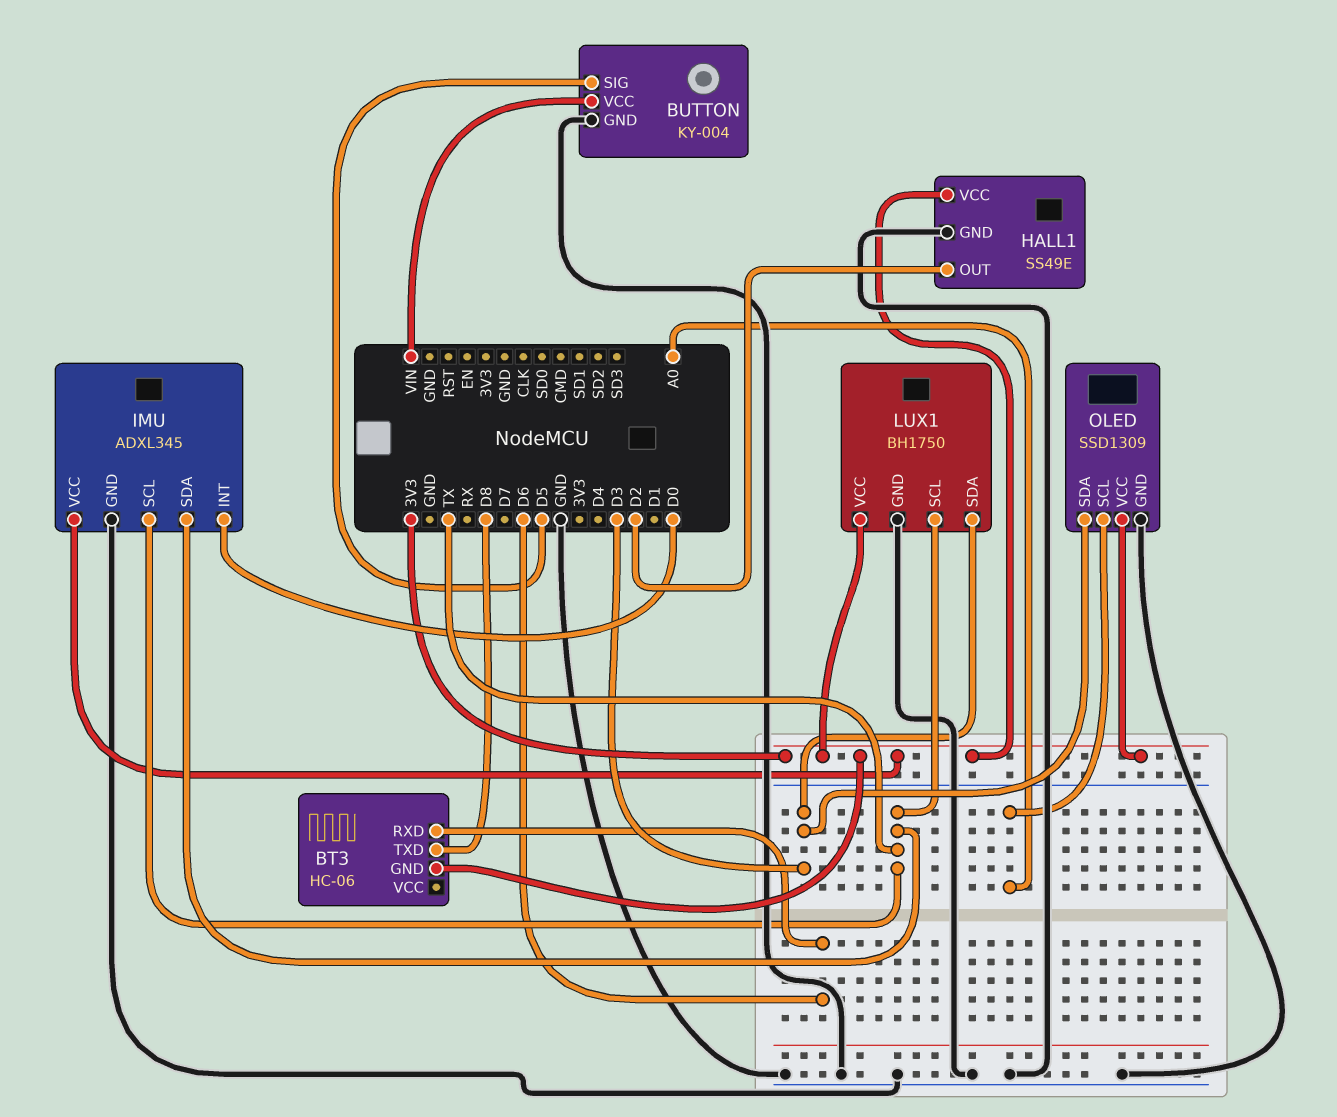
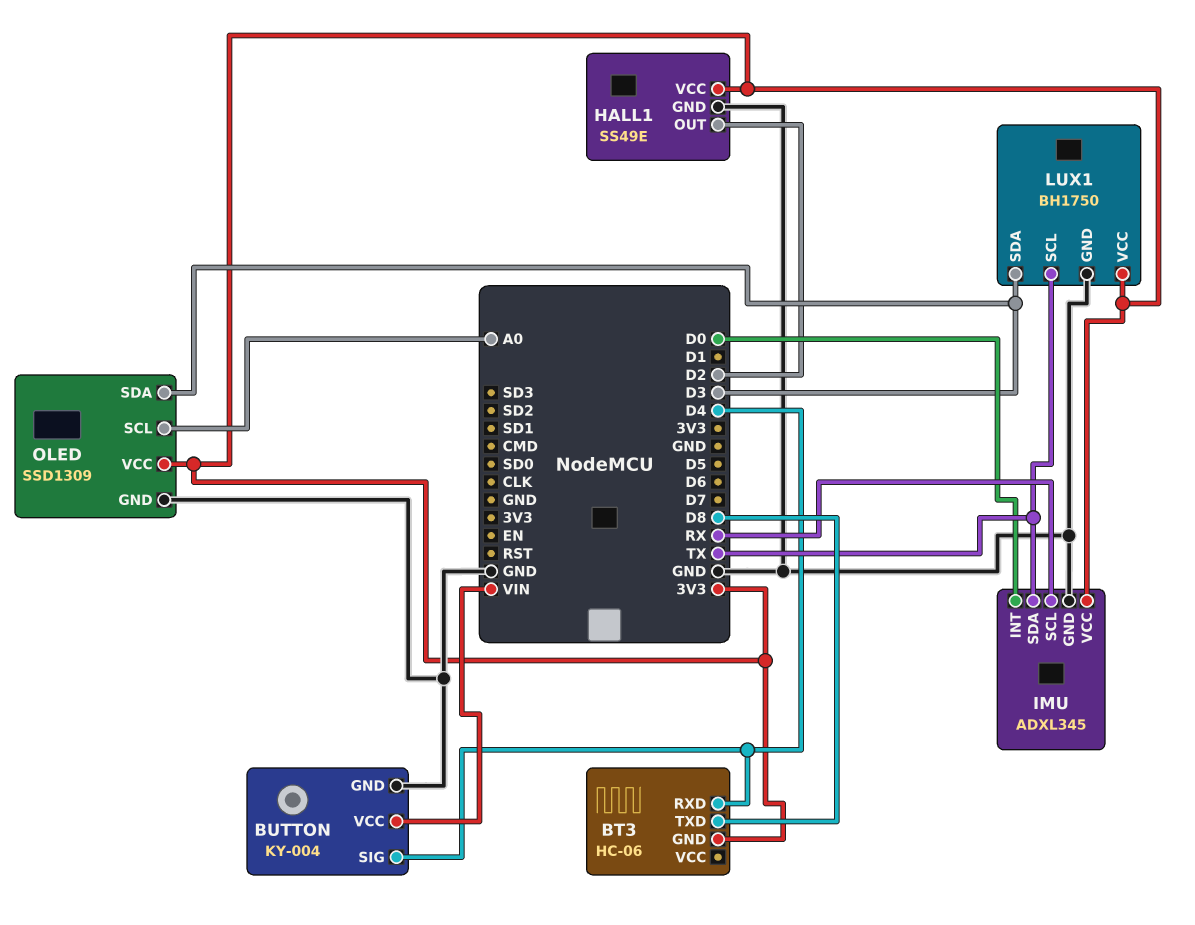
BT3 pin RXD: D6 -> D4
BUTTON pin SIG: D5 -> D4
IMU pin SCL: TX -> RX

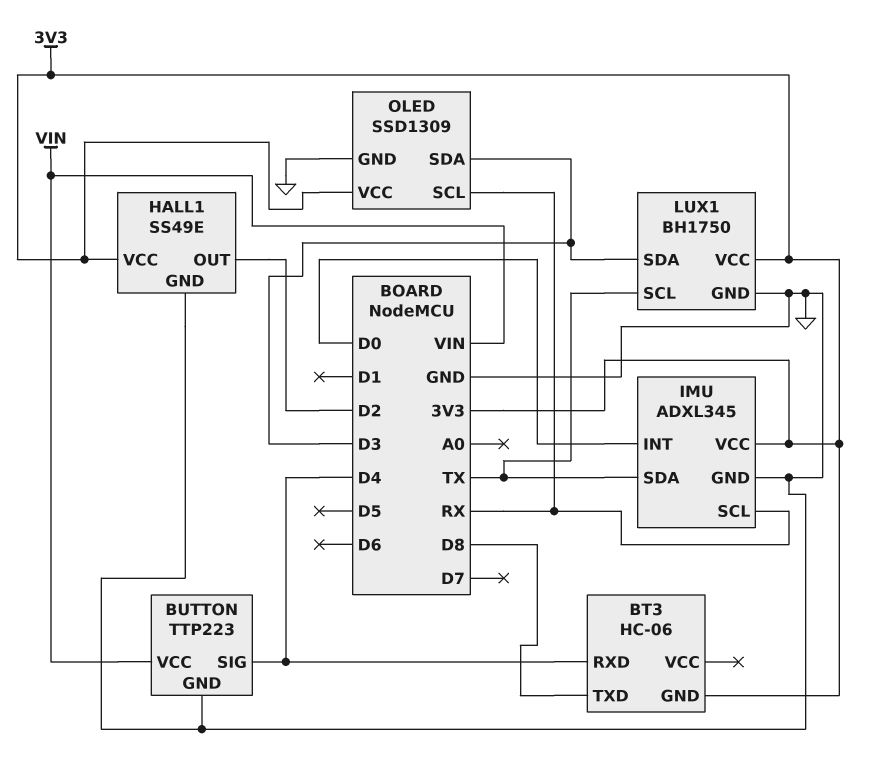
BUTTON: KY-004 -> TTP223
OLED pin SCL: A0 -> RX

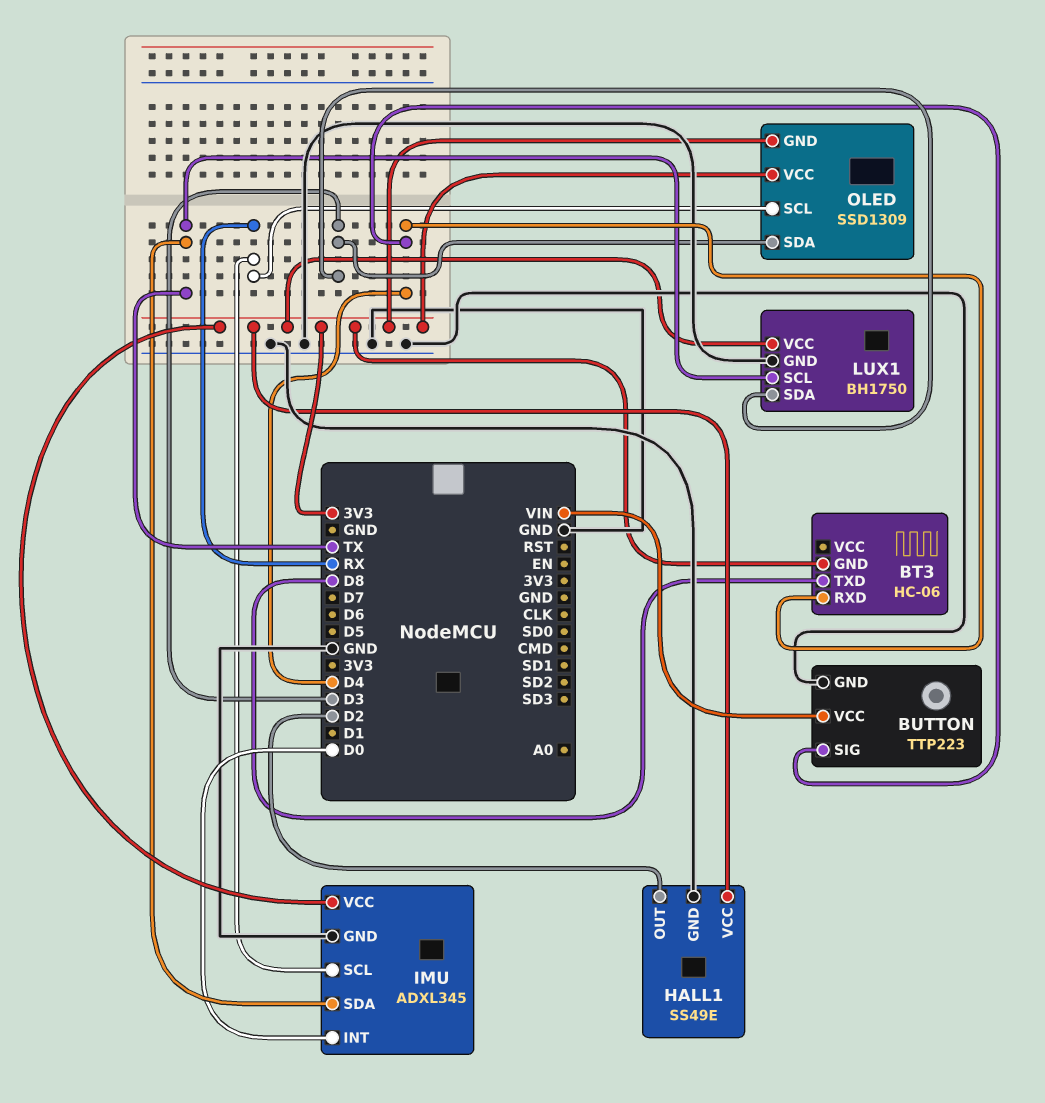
OLED pin GND: GND -> 3V3

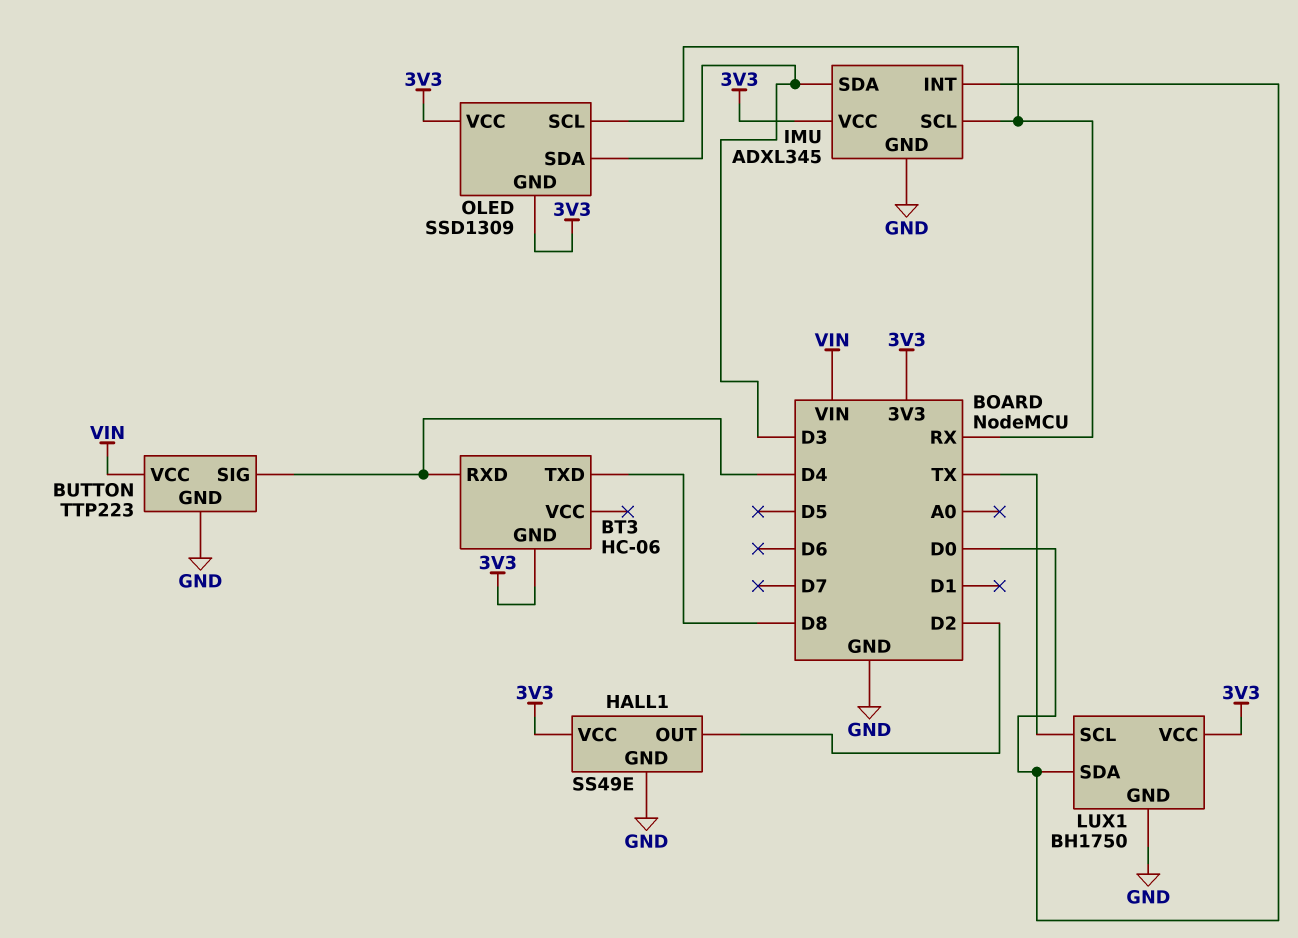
IMU pin SDA: TX -> D3
LUX1 pin SDA: D3 -> D0

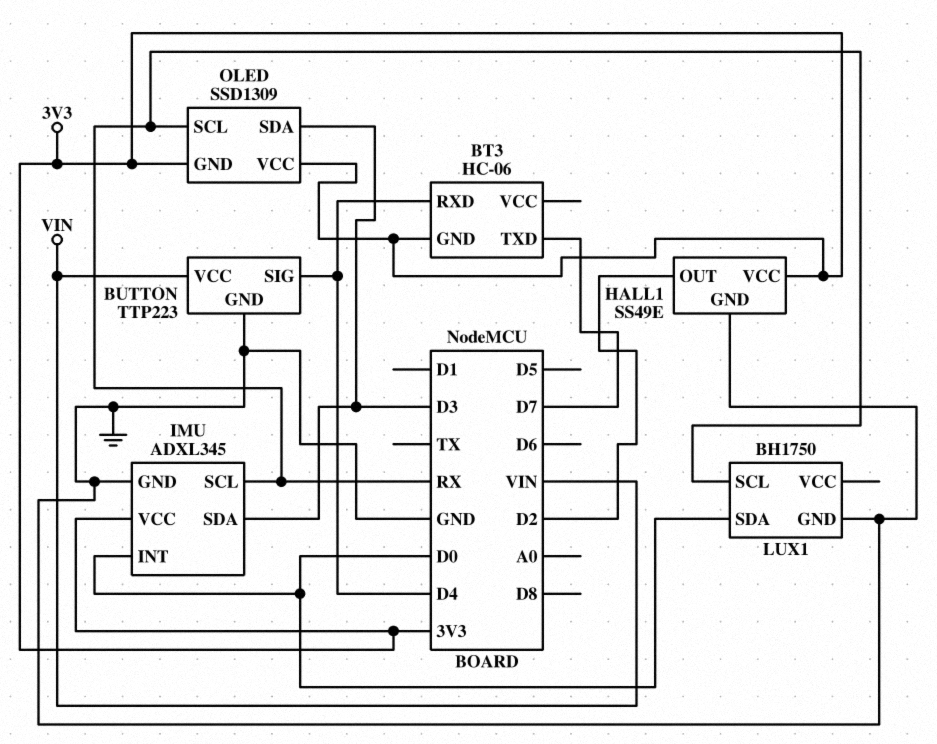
BT3 pin TXD: D8 -> D7
LUX1 pin SCL: TX -> RX
LUX1 pin VCC: 3V3 -> none

